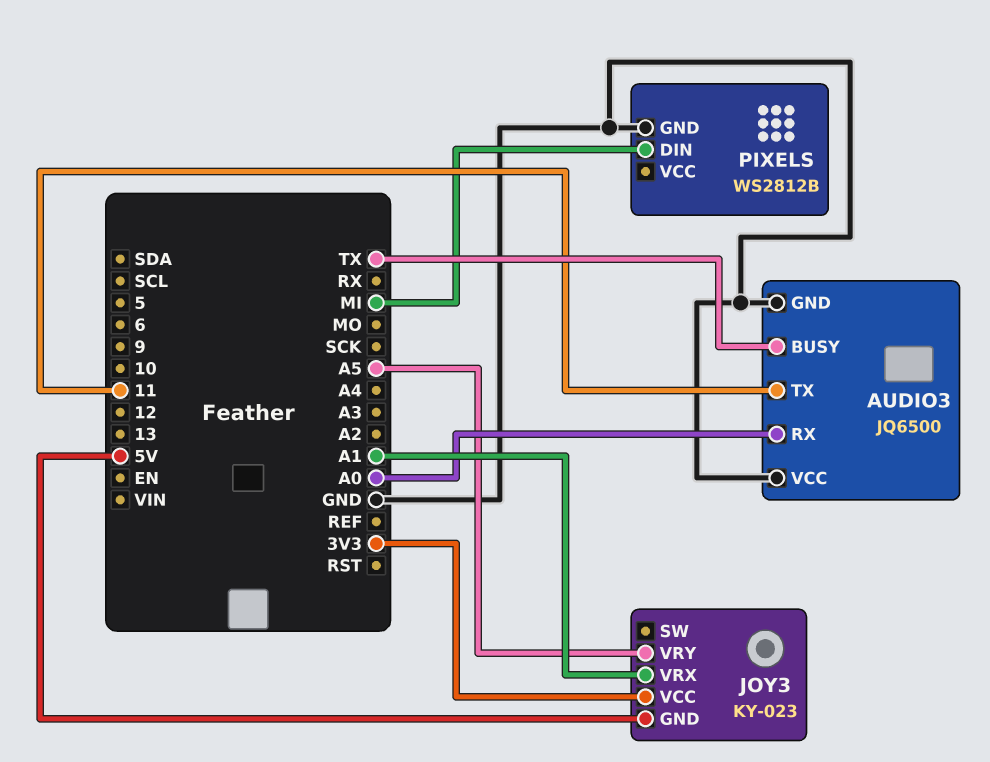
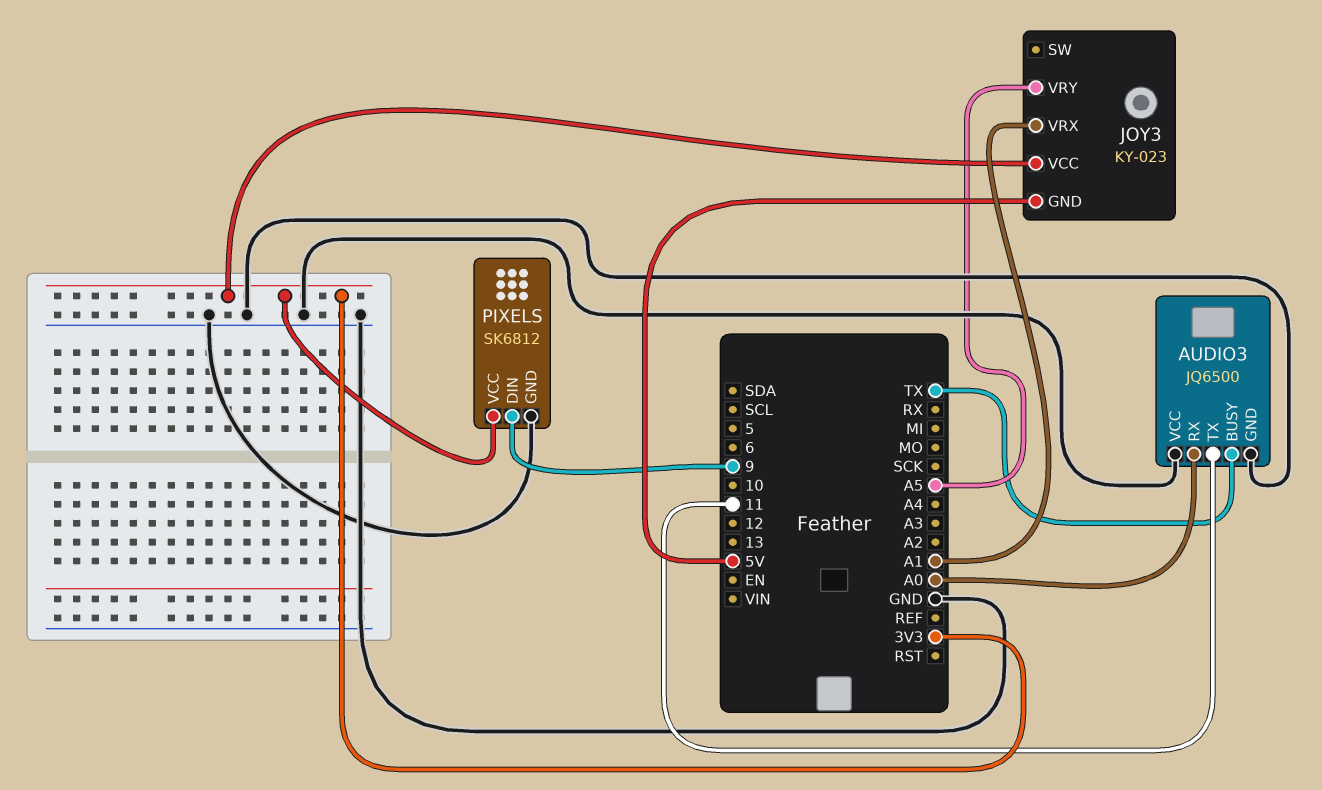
PIXELS: WS2812B -> SK6812
PIXELS pin DIN: MI -> 9
PIXELS pin VCC: none -> 3V3

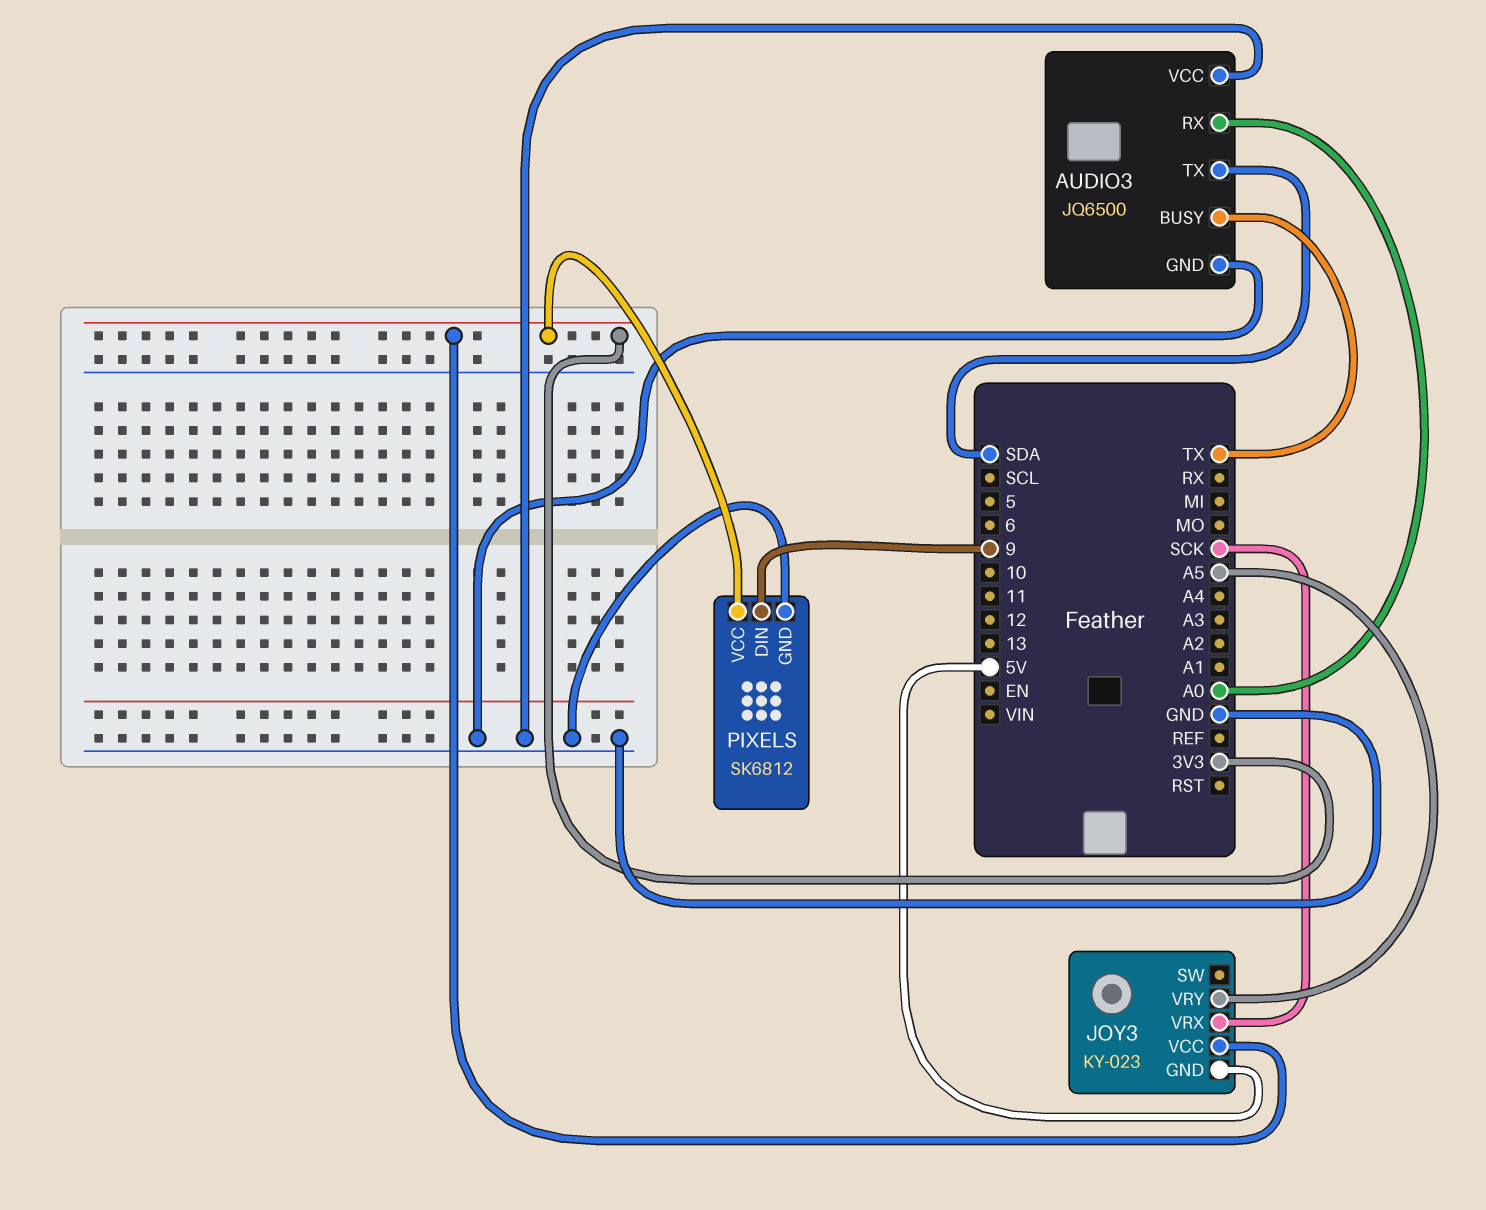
AUDIO3 pin TX: 11 -> SDA
JOY3 pin VRX: A1 -> SCK

